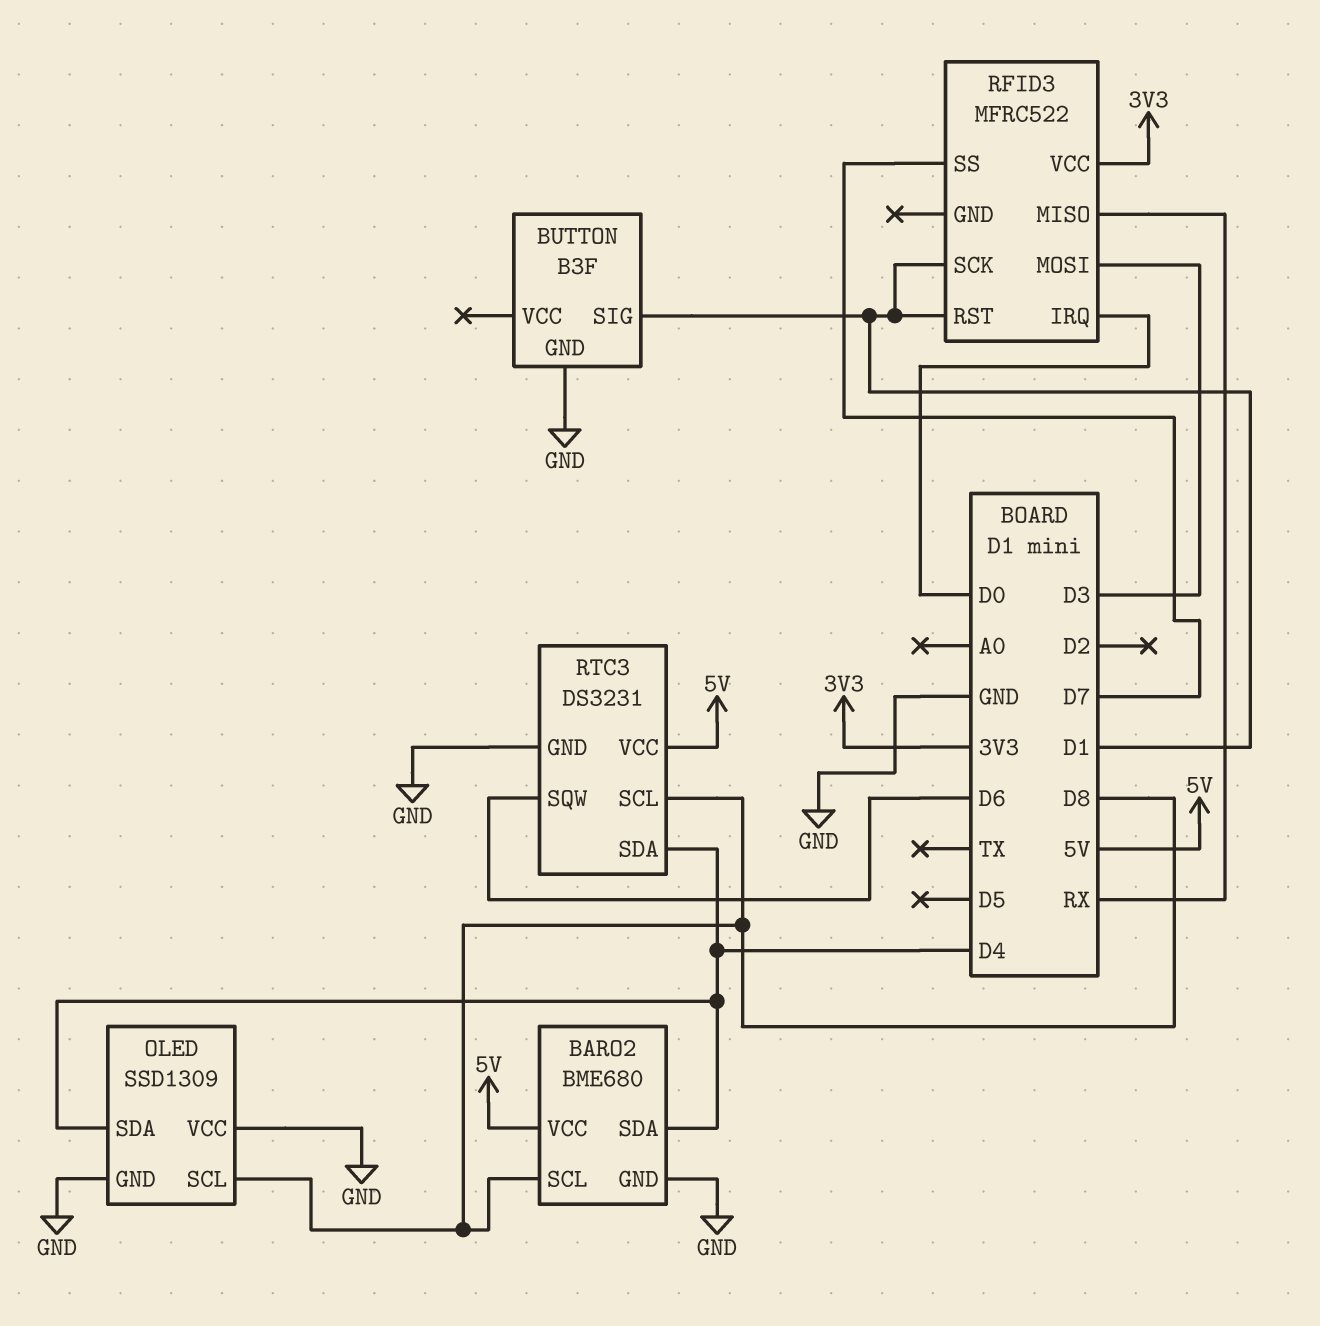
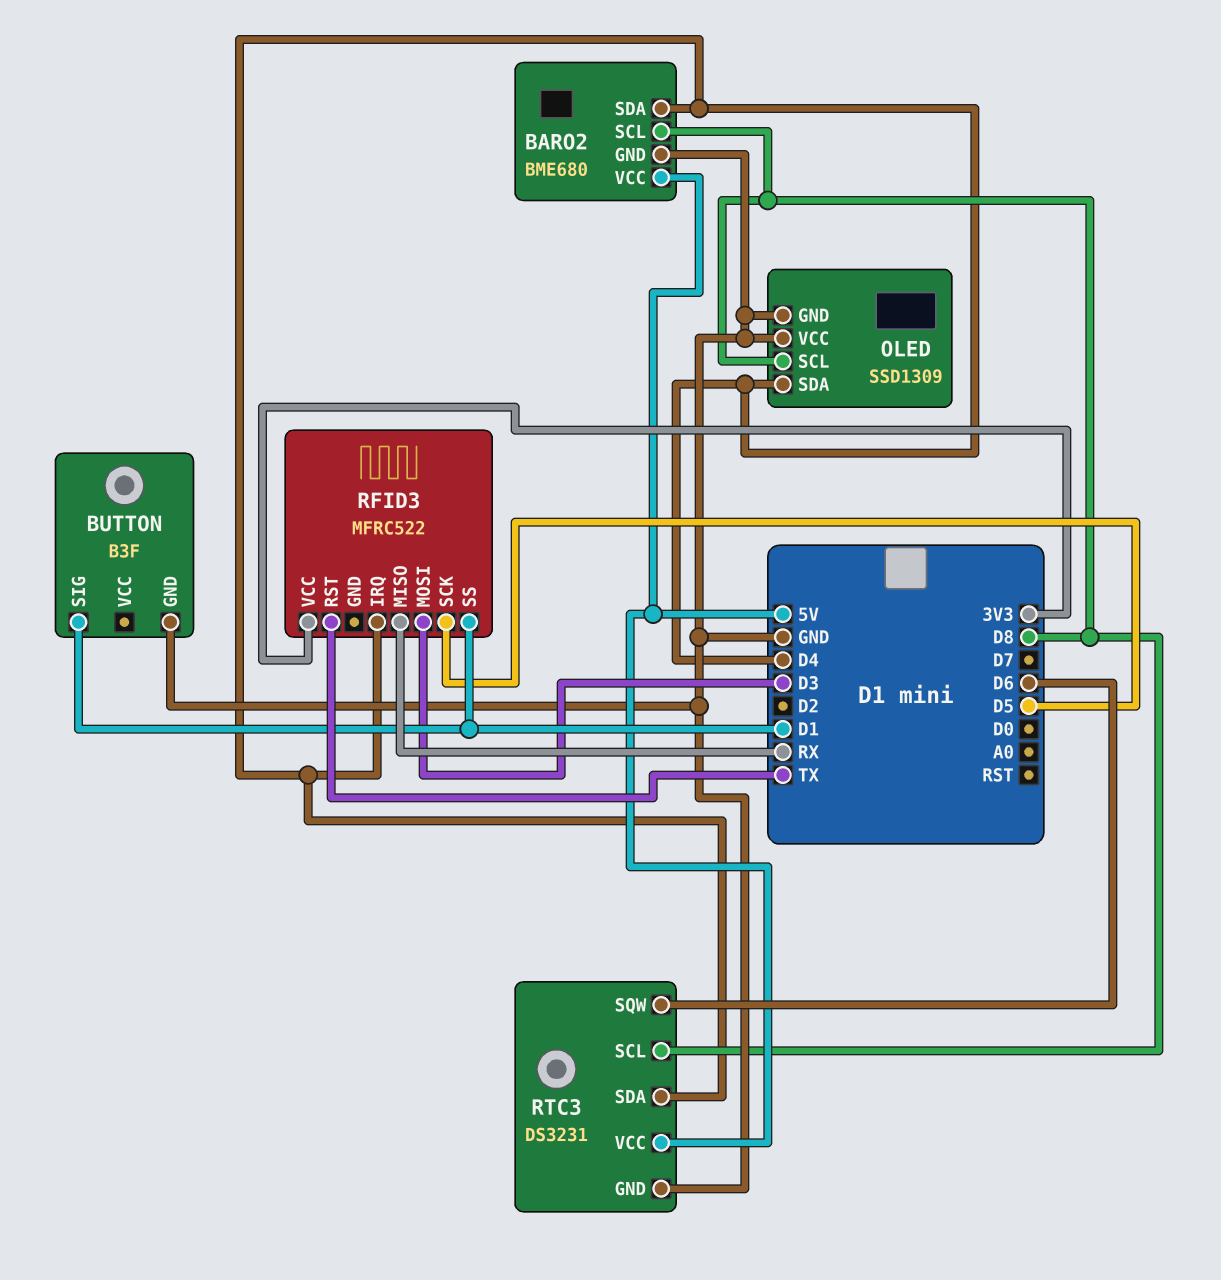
RFID3 pin IRQ: D0 -> D4
RFID3 pin RST: D1 -> TX
RFID3 pin SCK: D1 -> D5
RFID3 pin SS: D7 -> D1

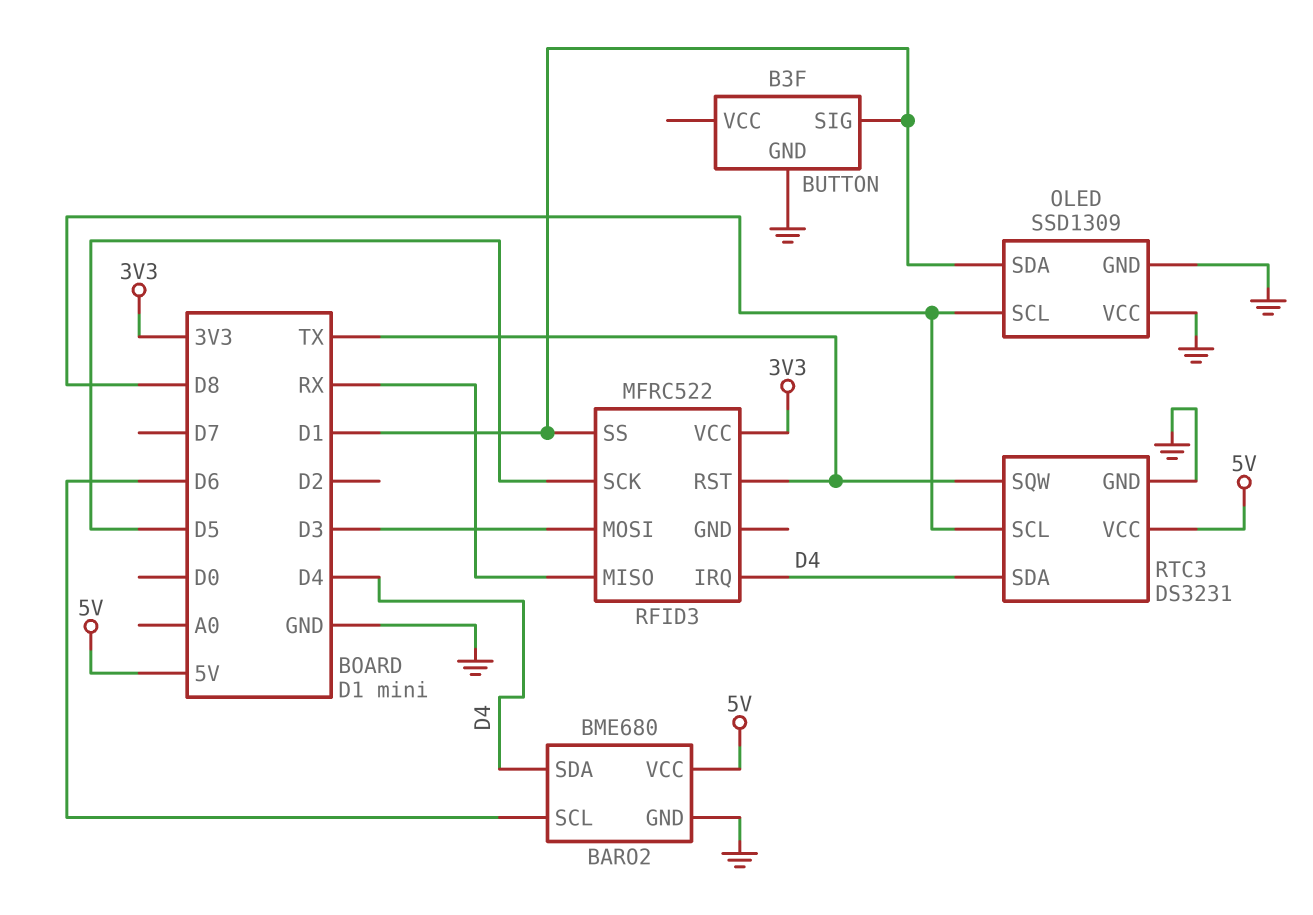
BARO2 pin SCL: D8 -> D6
OLED pin SDA: D4 -> D1
RTC3 pin SQW: D6 -> TX

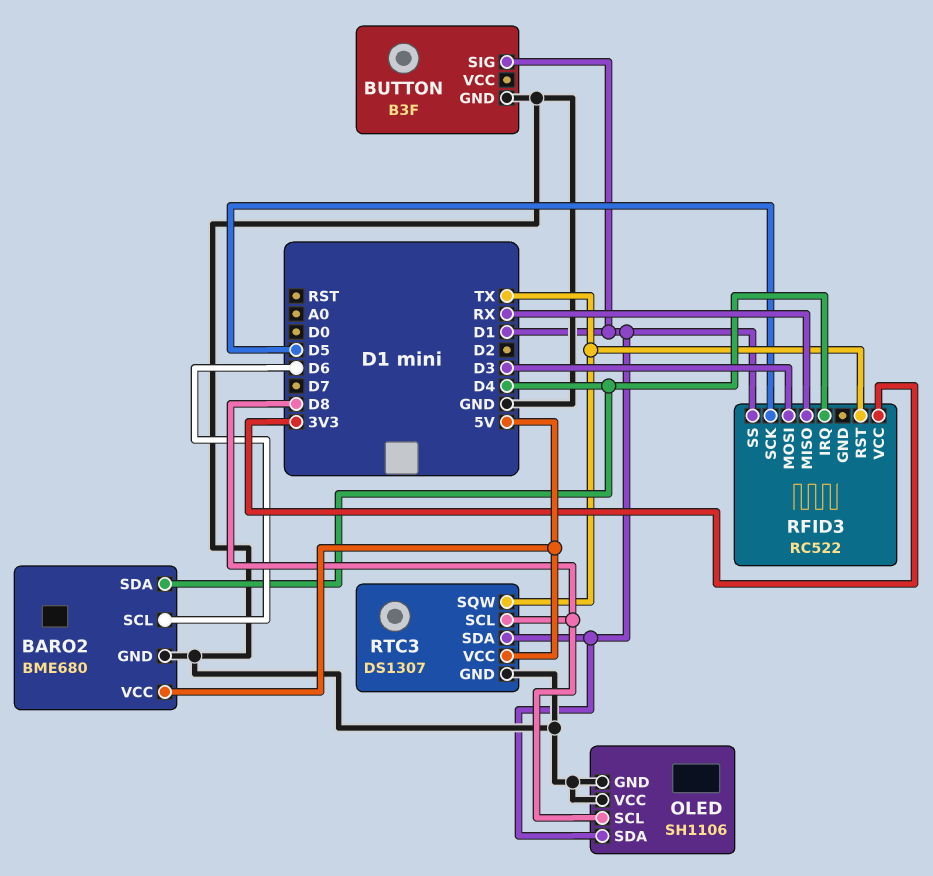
OLED: SSD1309 -> SH1106
RFID3: MFRC522 -> RC522
RTC3: DS3231 -> DS1307
RTC3 pin SDA: D4 -> D1

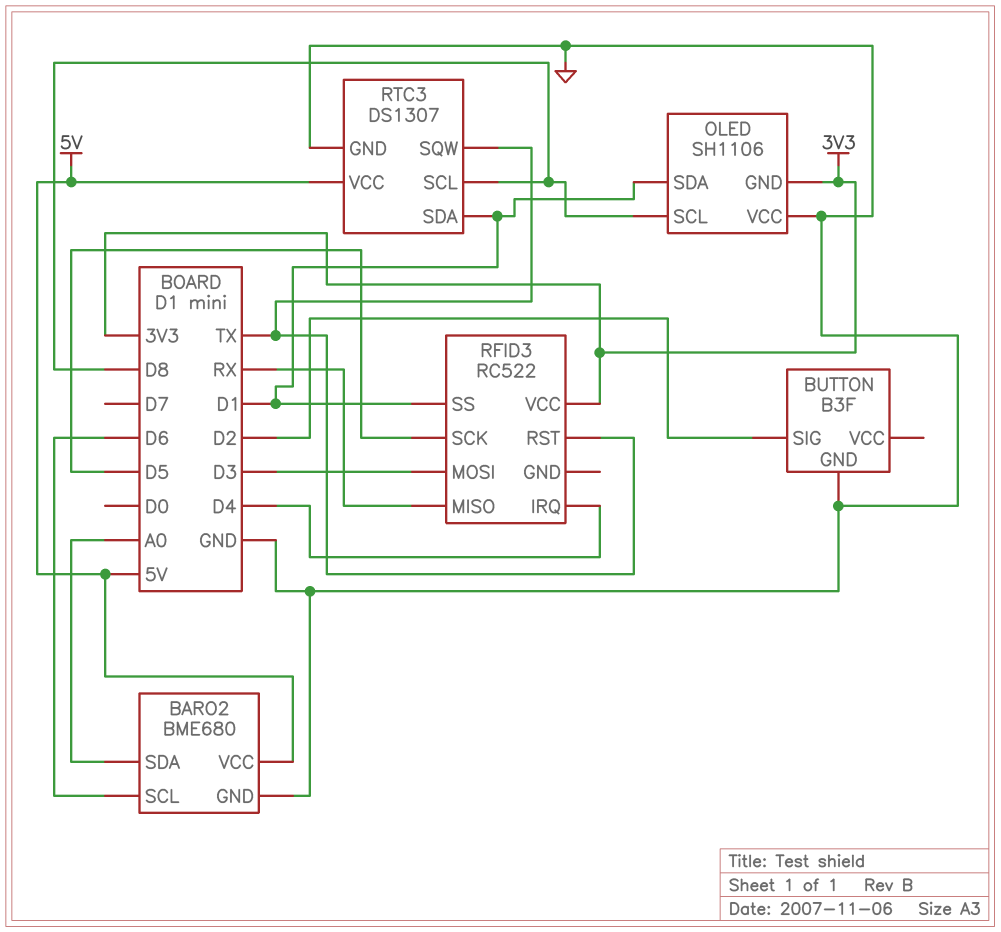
BARO2 pin SDA: D4 -> A0
BUTTON pin SIG: D1 -> D2
OLED pin GND: GND -> 3V3

